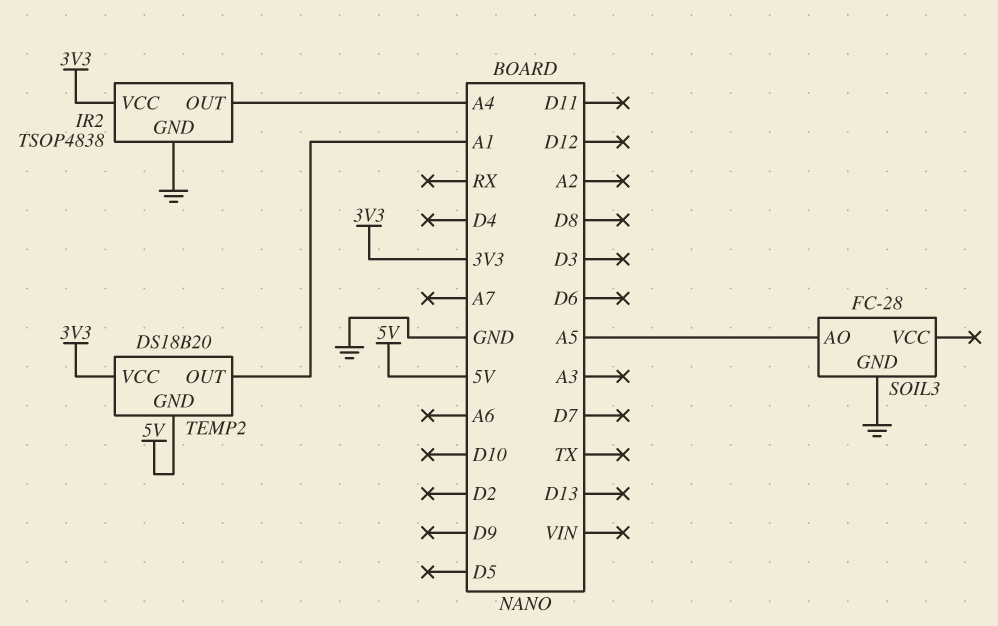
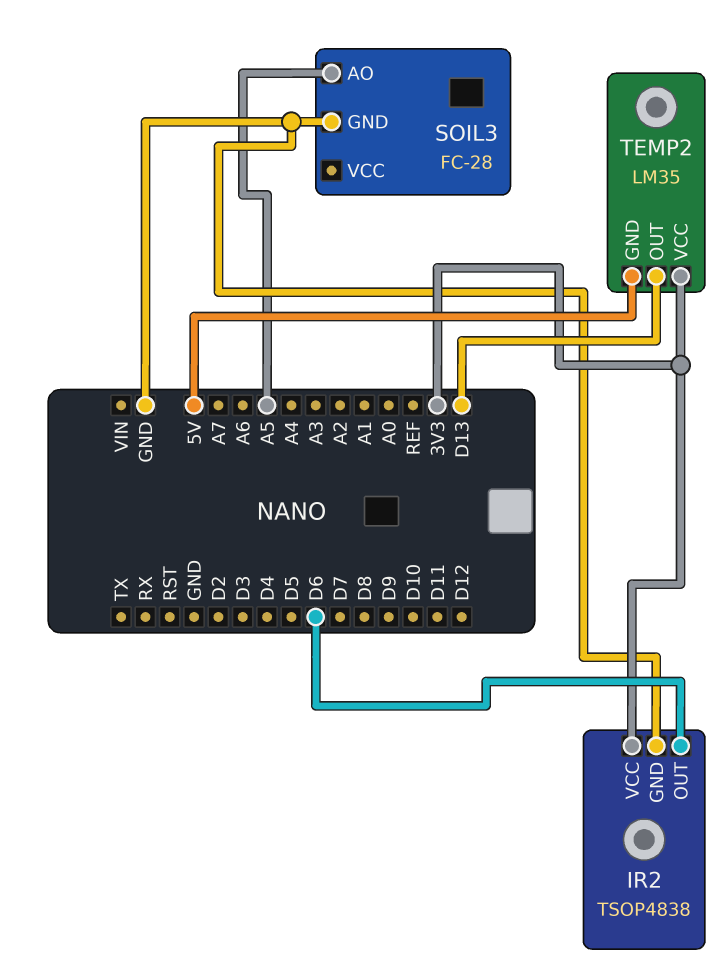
IR2 pin OUT: A4 -> D6
TEMP2: DS18B20 -> LM35
TEMP2 pin OUT: A1 -> D13

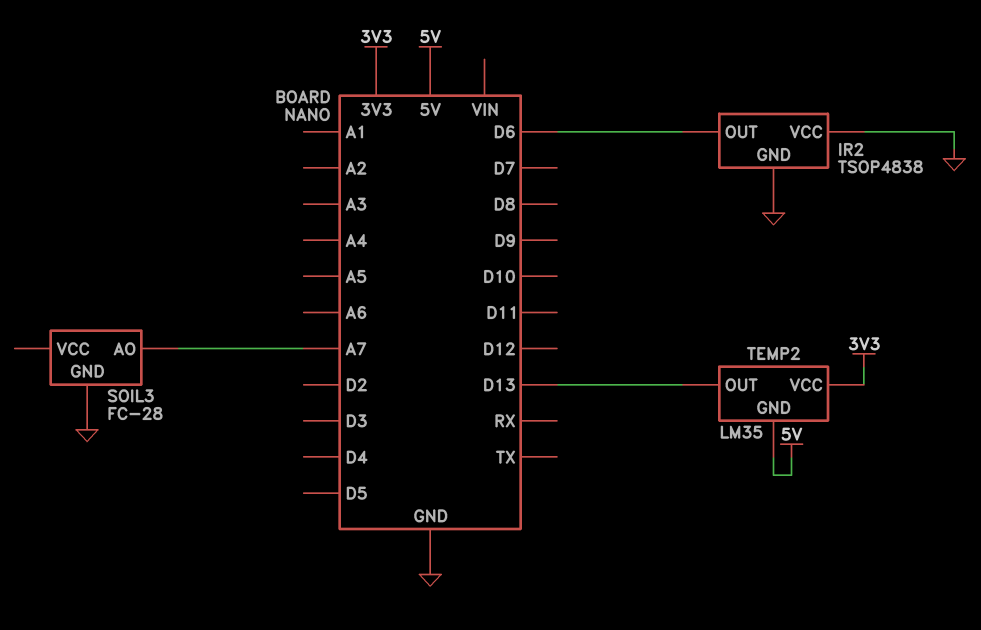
IR2 pin VCC: 3V3 -> GND
SOIL3 pin AO: A5 -> A7

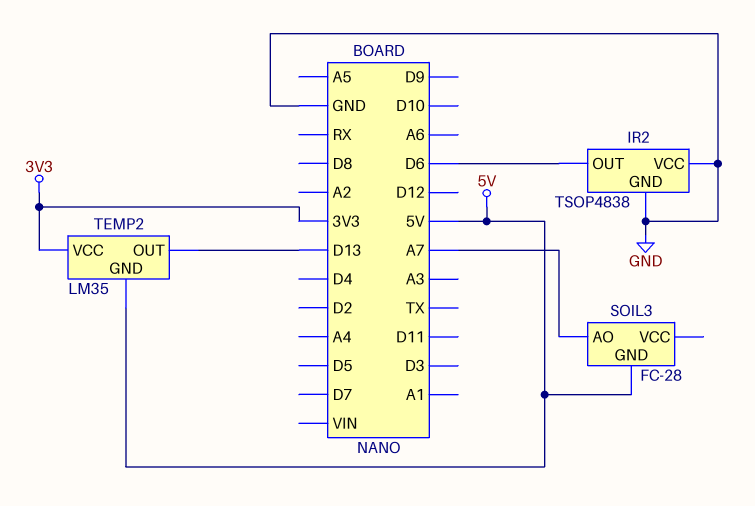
SOIL3 pin GND: GND -> 5V

